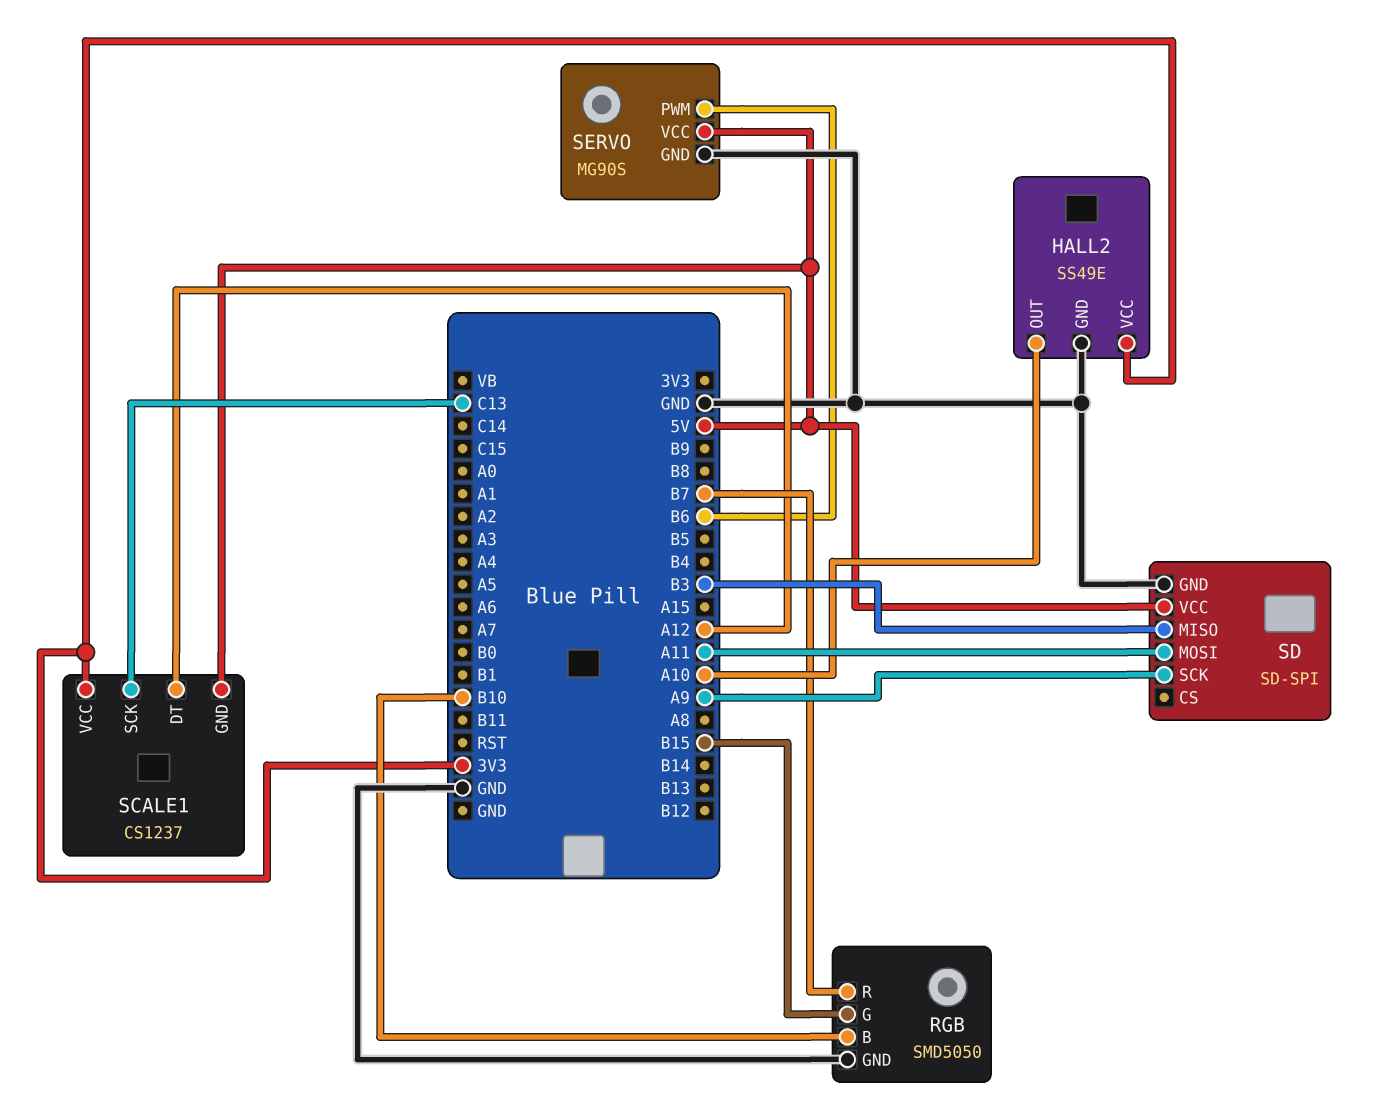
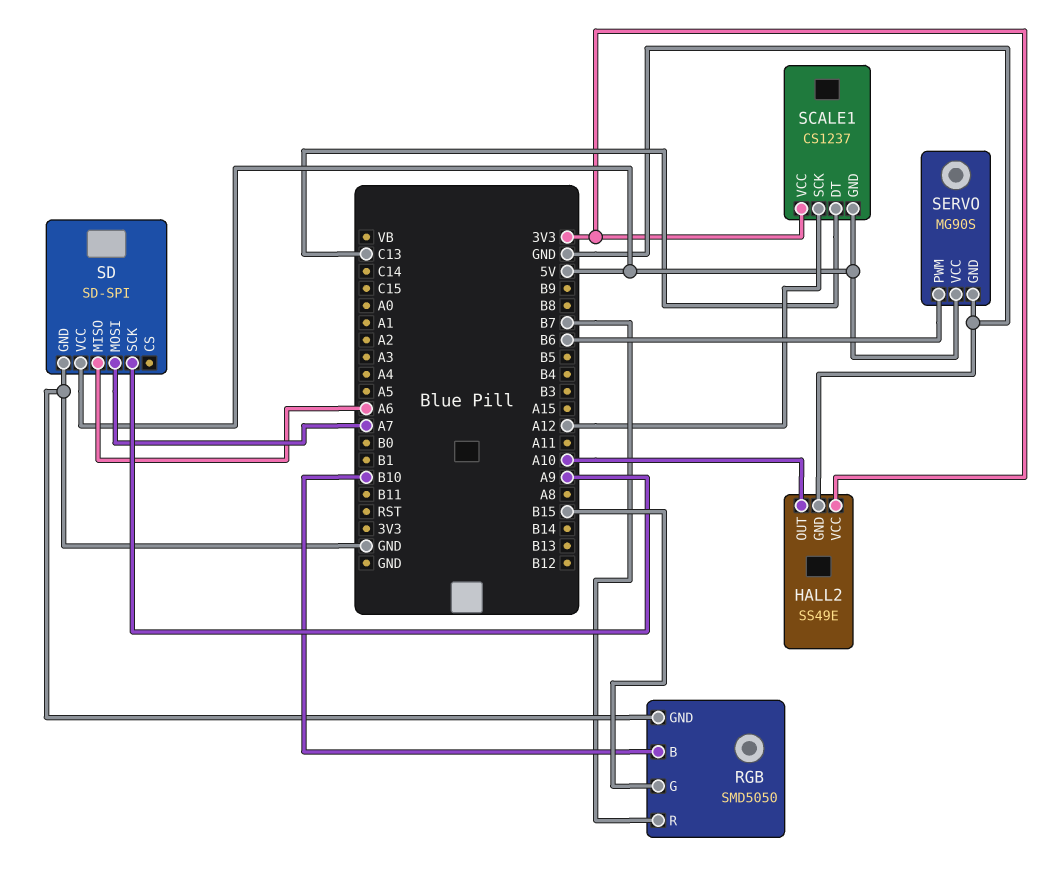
SCALE1 pin DT: A12 -> C13
SCALE1 pin SCK: C13 -> A12
SD pin MISO: B3 -> A6
SD pin MOSI: A11 -> A7

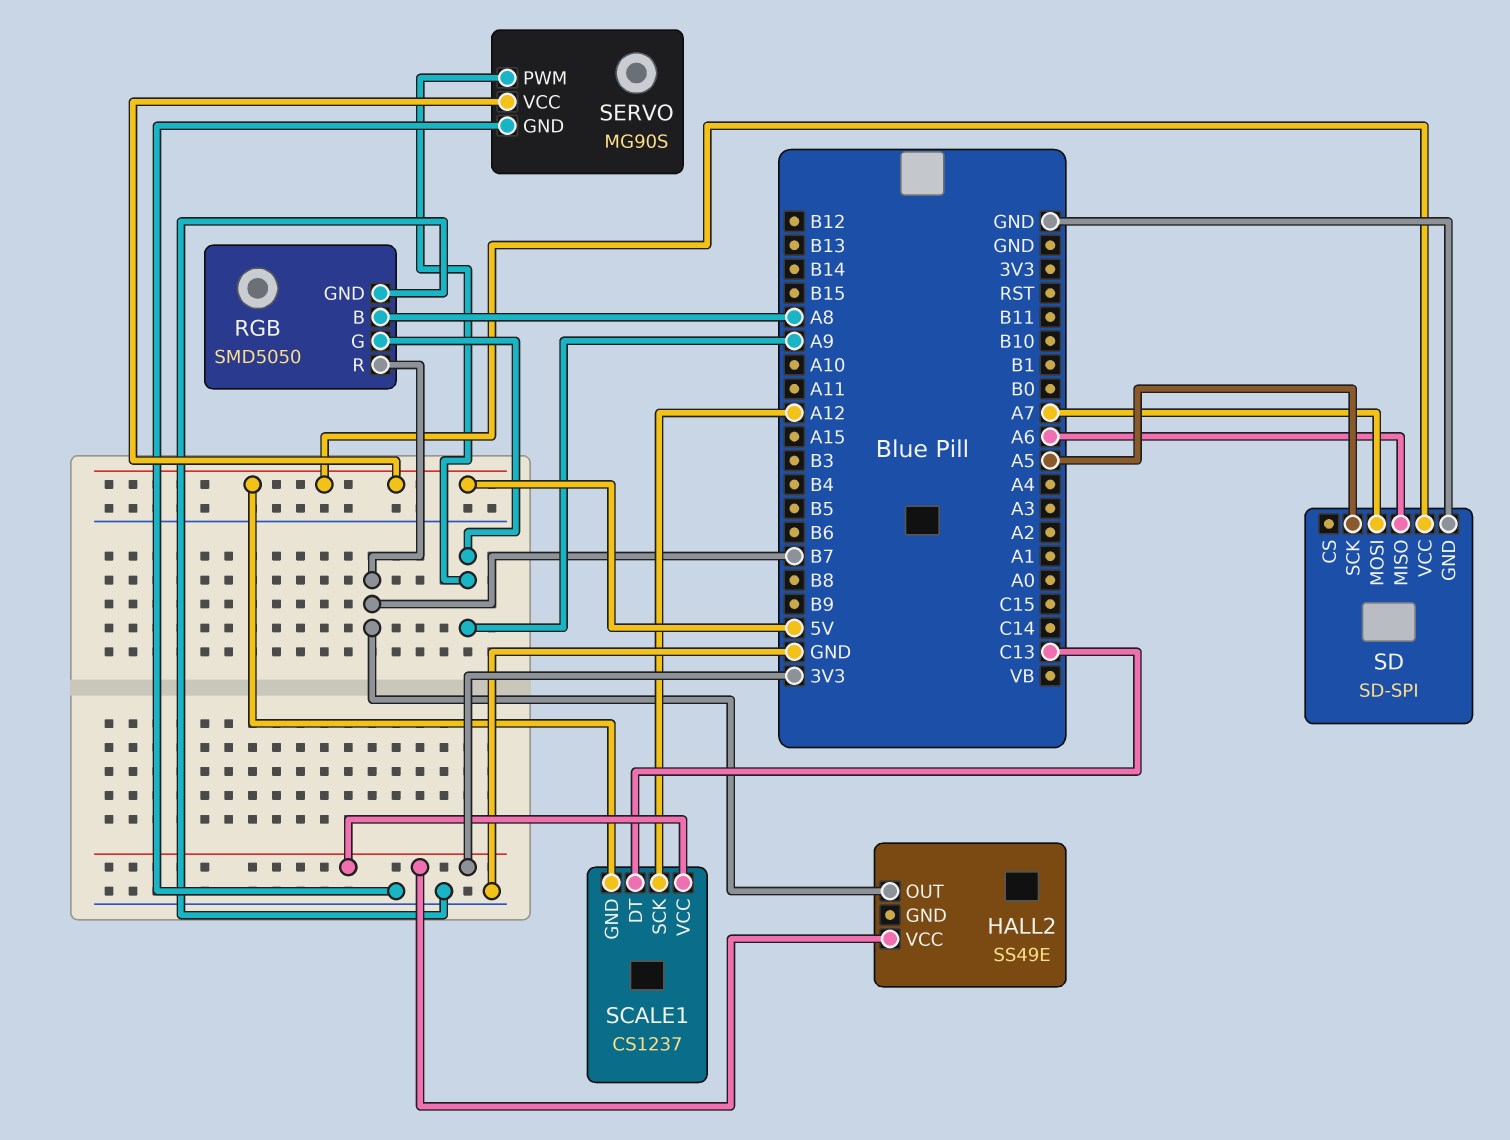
HALL2 pin GND: GND -> none
HALL2 pin OUT: A10 -> B7
RGB pin B: B10 -> A8
RGB pin G: B15 -> A9
SD pin SCK: A9 -> A5
SERVO pin PWM: B6 -> A9

